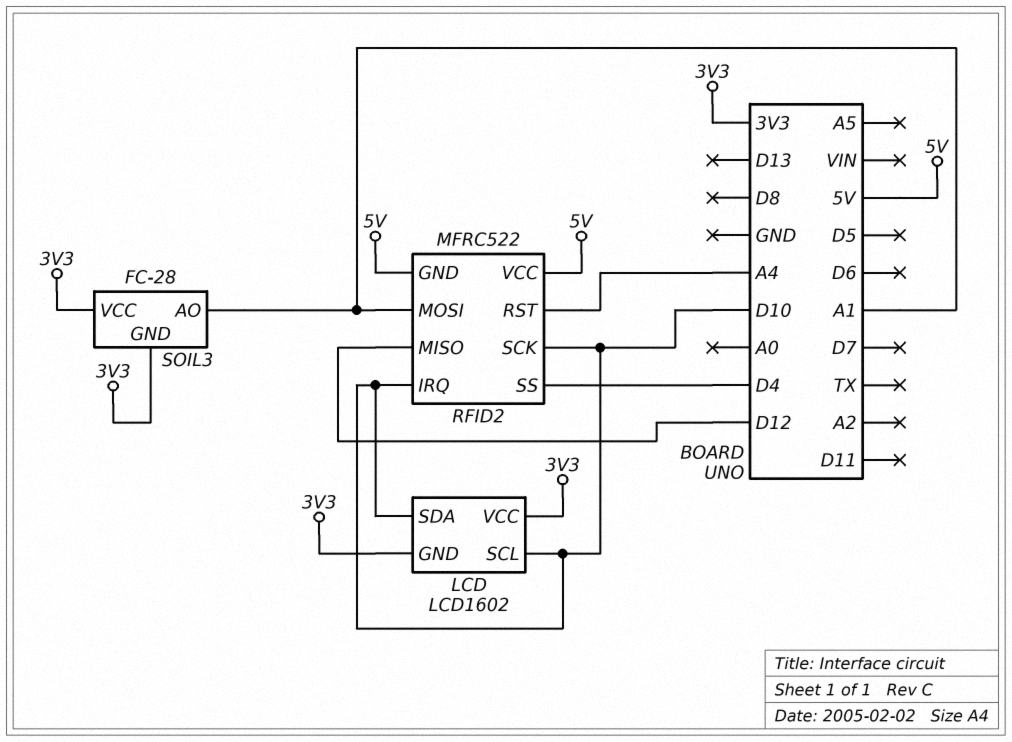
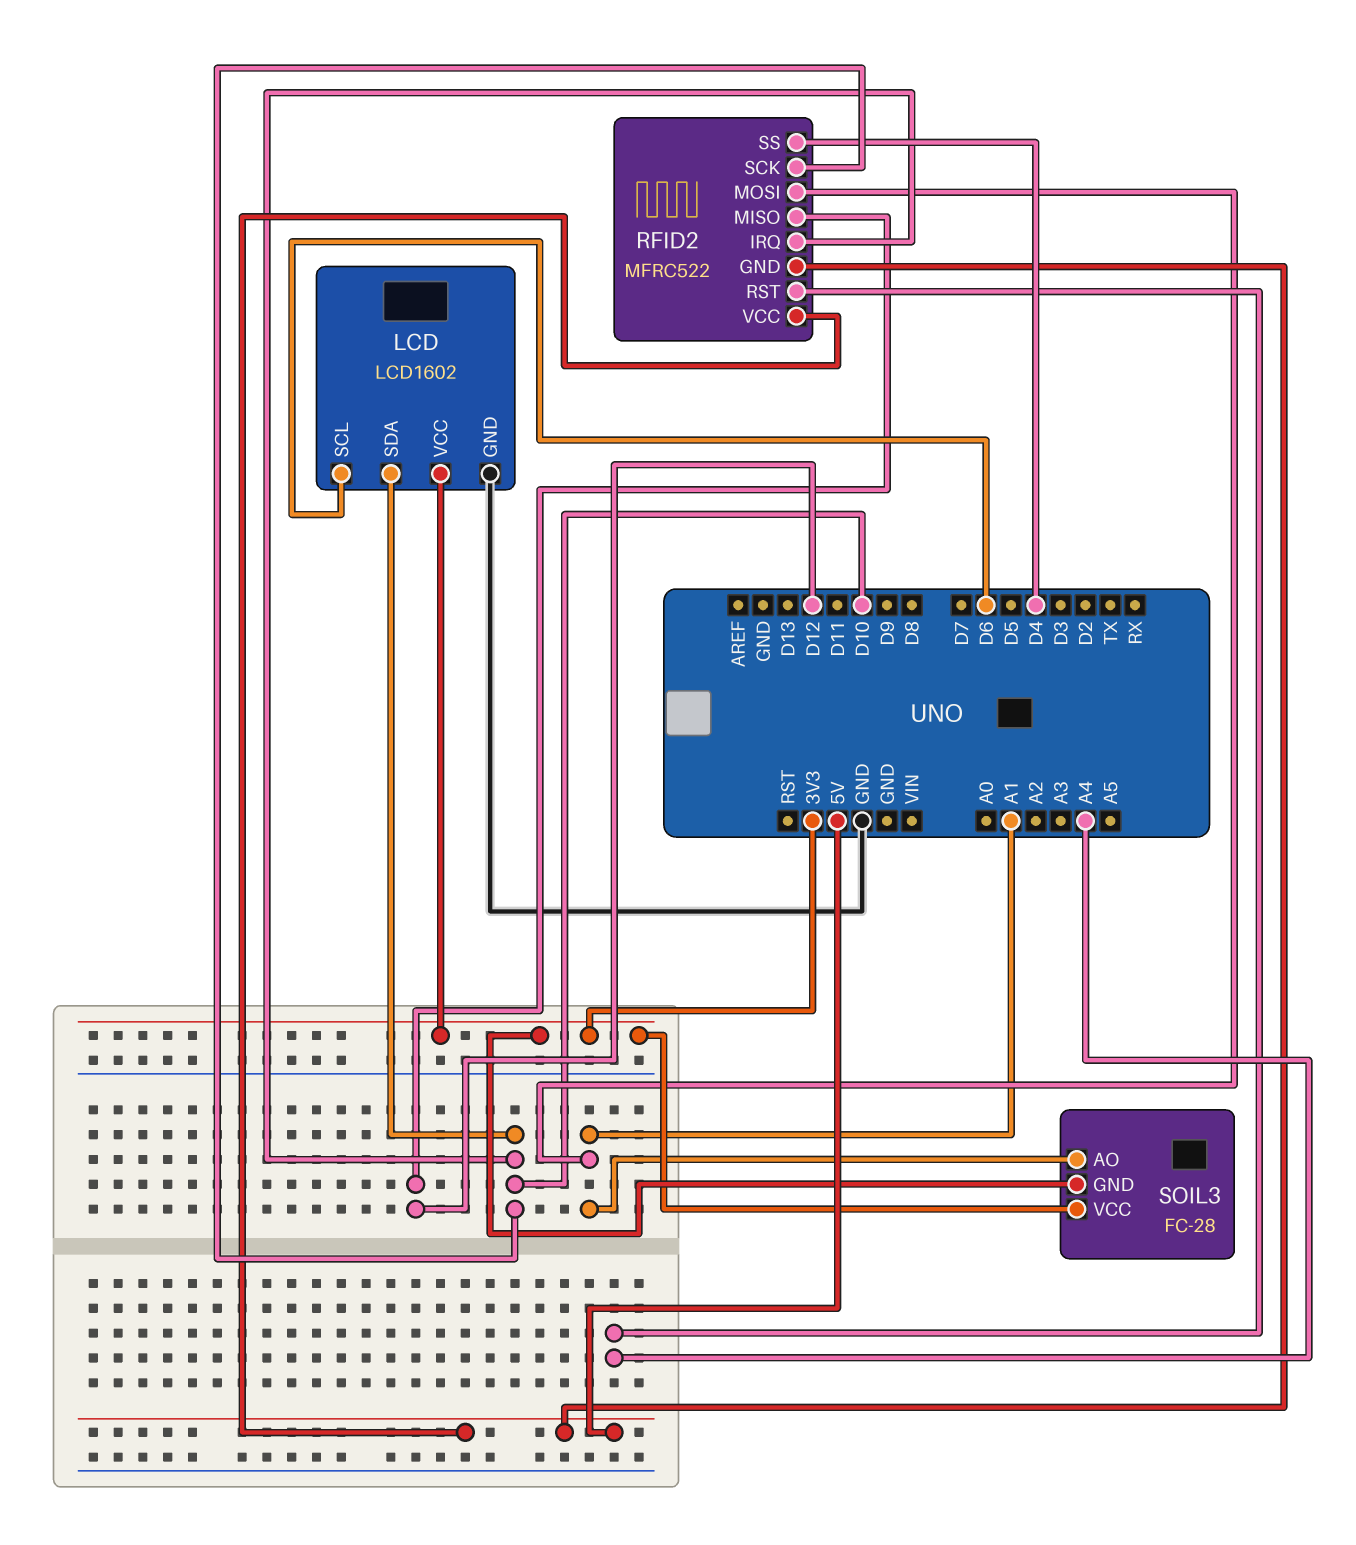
LCD pin GND: 3V3 -> GND
LCD pin SCL: D10 -> D6

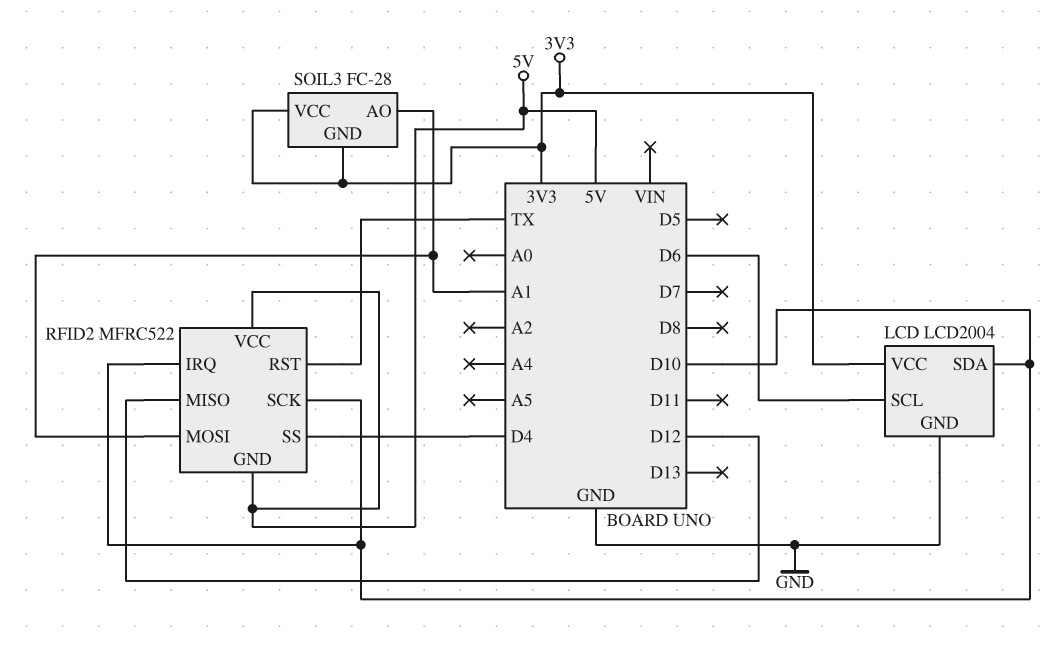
LCD: LCD1602 -> LCD2004
RFID2 pin RST: A4 -> TX

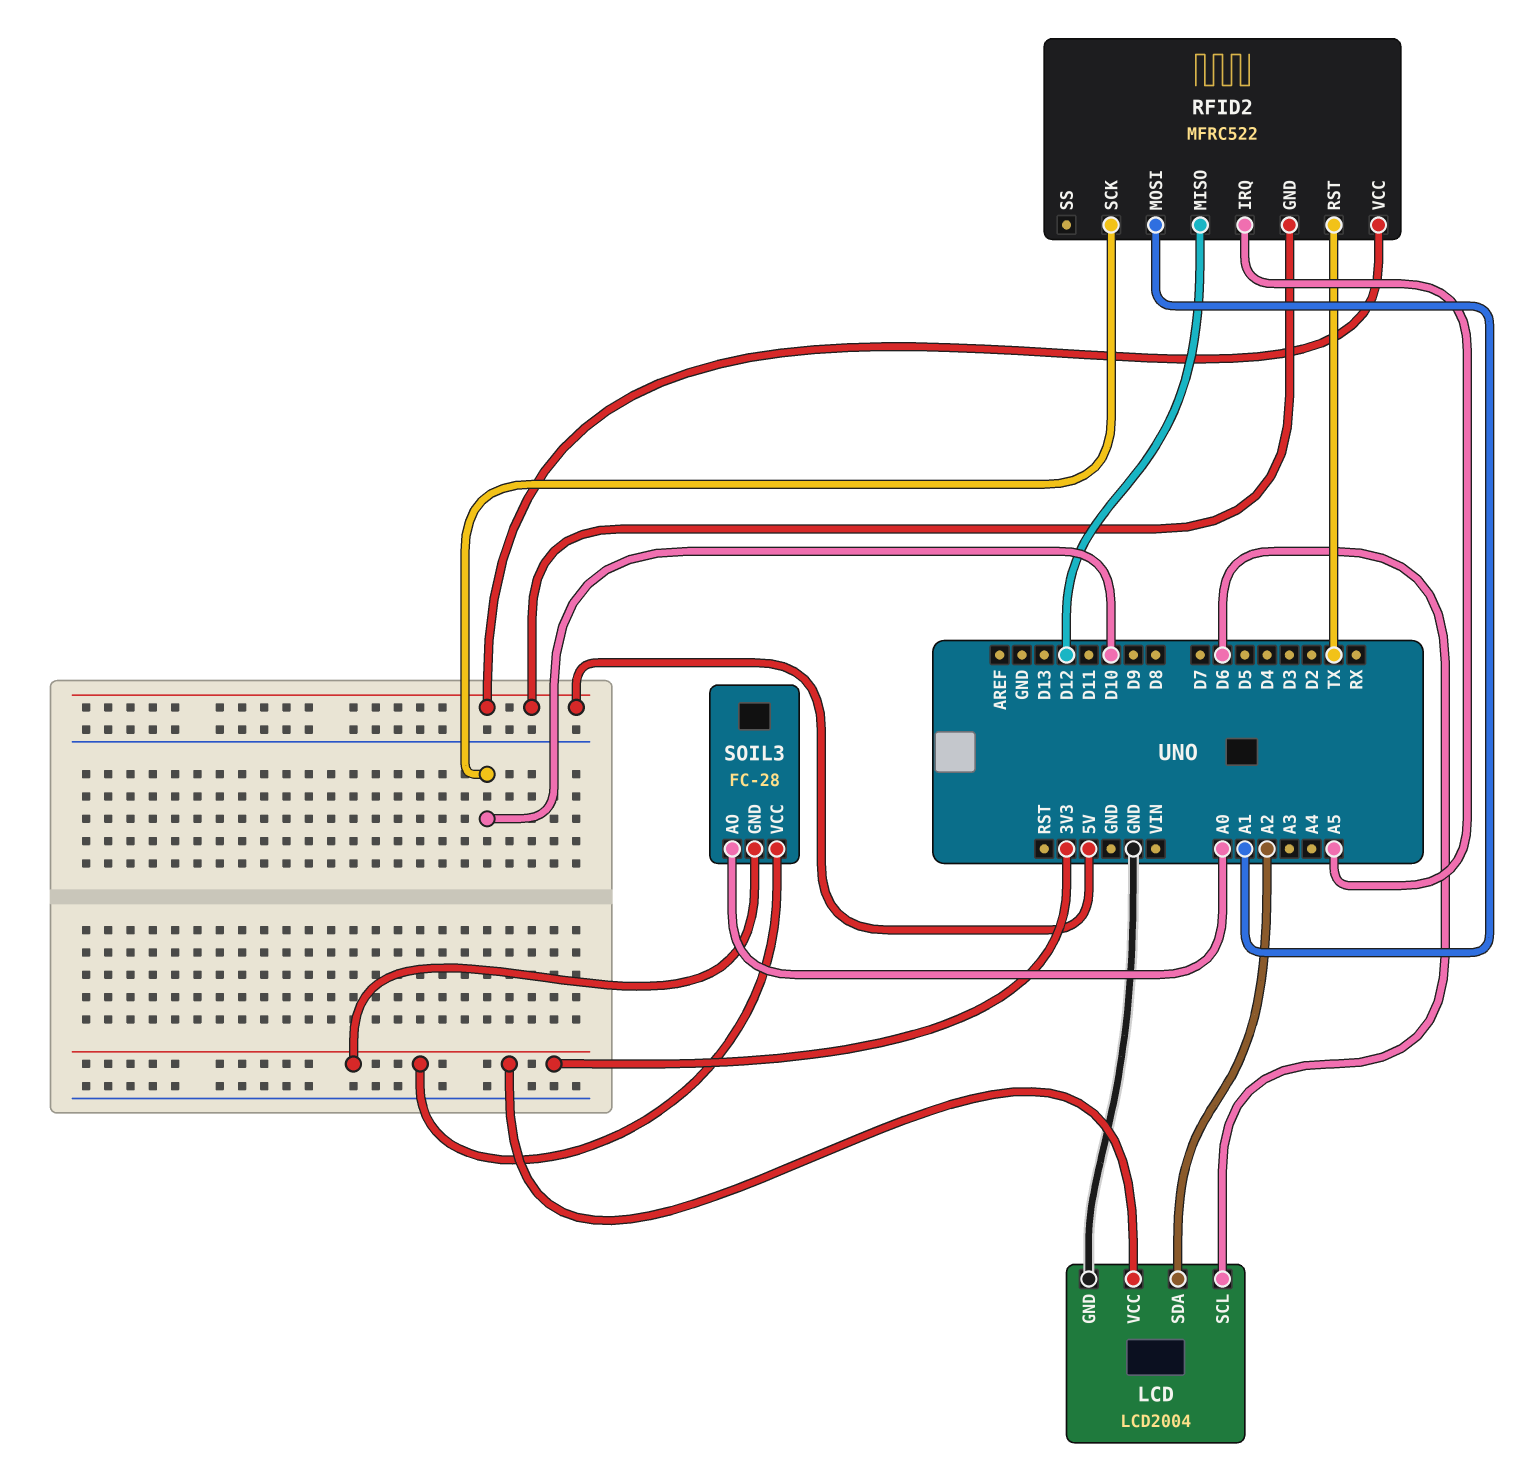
LCD pin SDA: D10 -> A2
RFID2 pin IRQ: D10 -> A5
RFID2 pin SS: D4 -> none
SOIL3 pin AO: A1 -> A0

